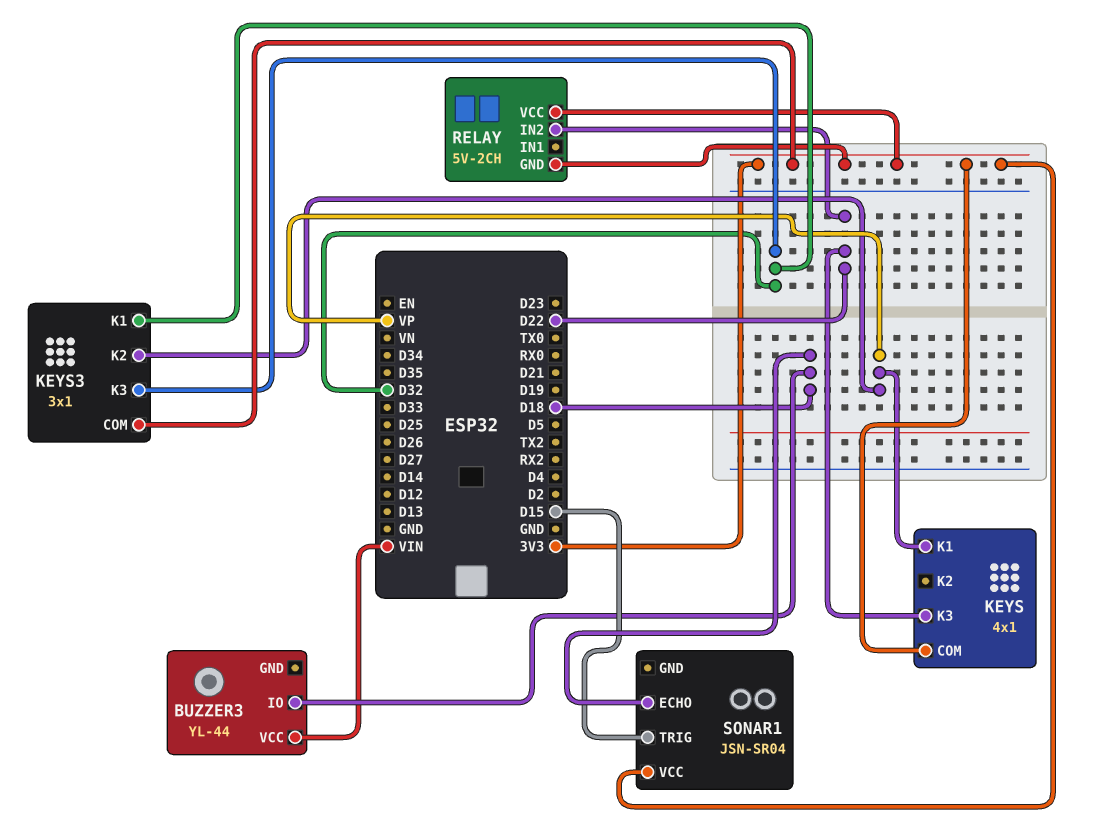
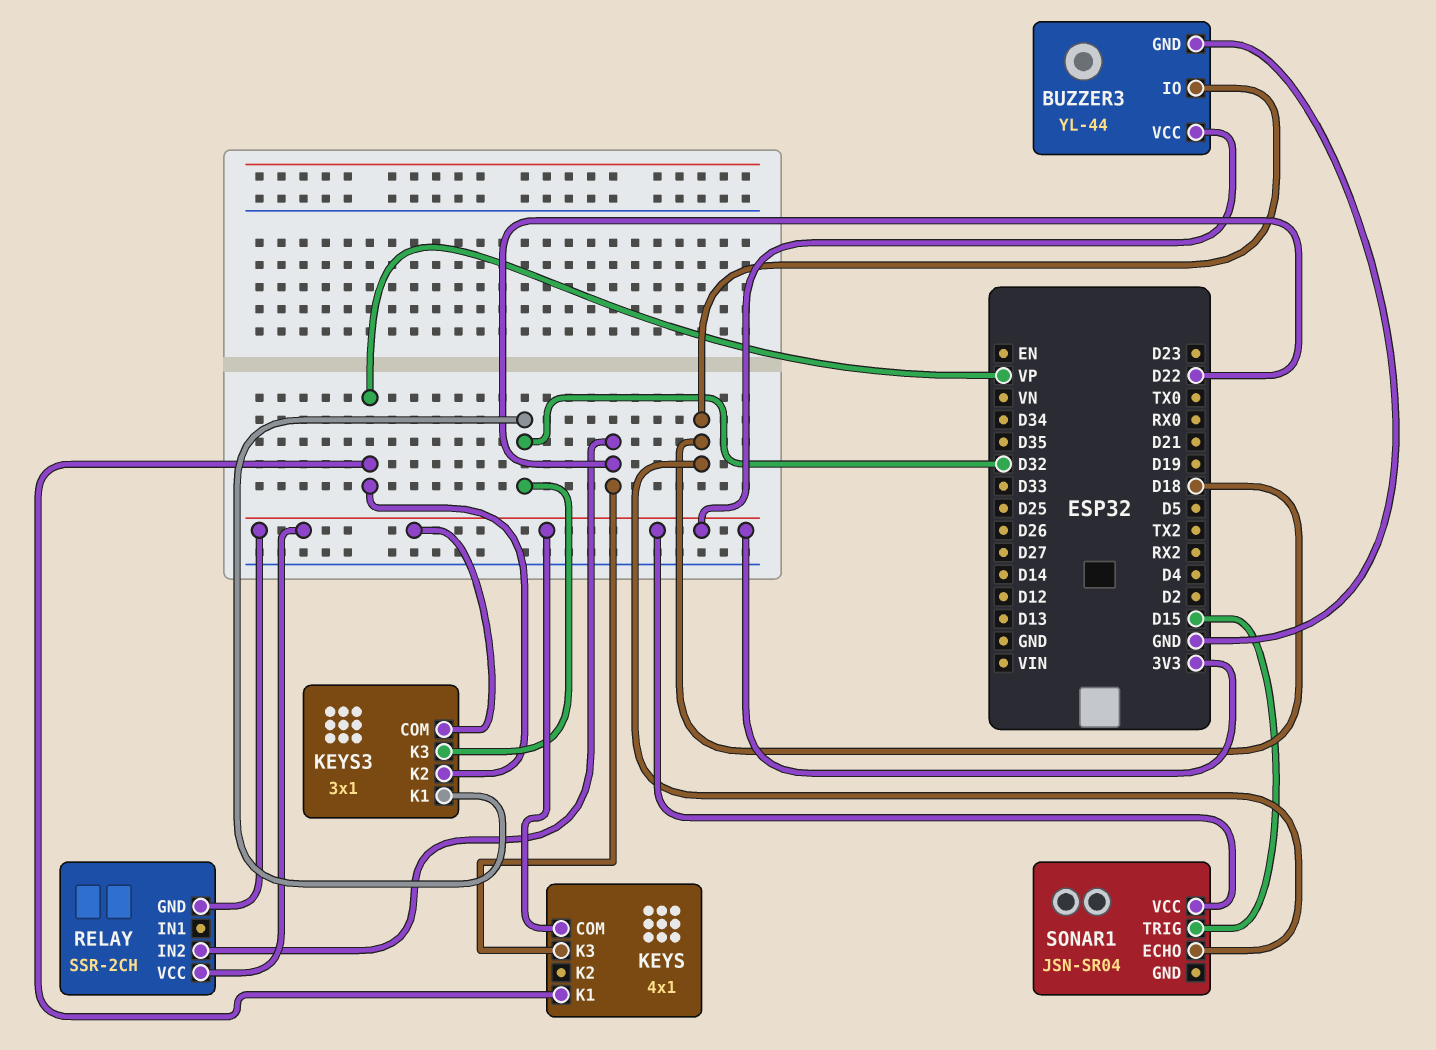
BUZZER3 pin GND: none -> GND
BUZZER3 pin VCC: VIN -> 3V3
RELAY: 5V-2CH -> SSR-2CH

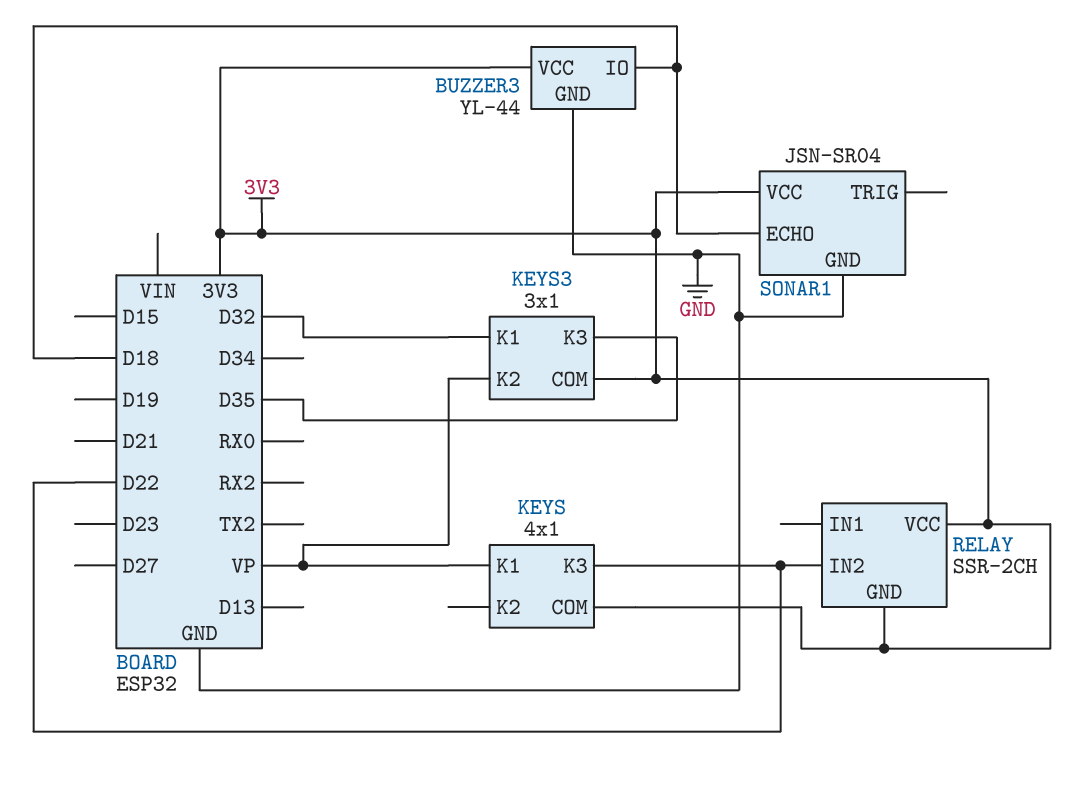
KEYS3 pin K3: D32 -> D35
SONAR1 pin GND: none -> GND
SONAR1 pin TRIG: D15 -> none

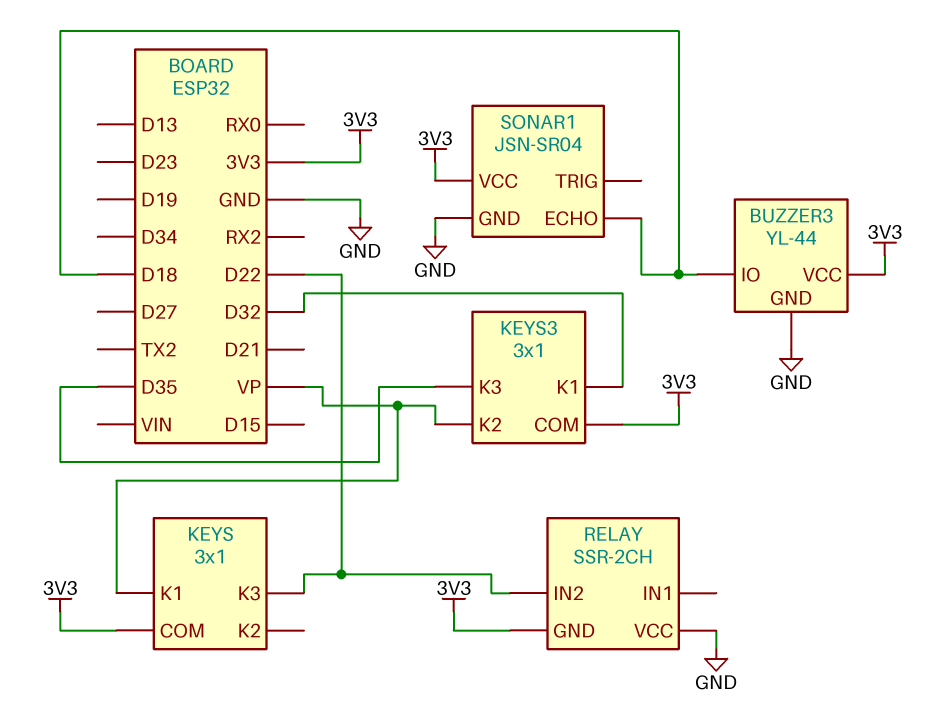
KEYS: 4x1 -> 3x1
RELAY pin VCC: 3V3 -> GND

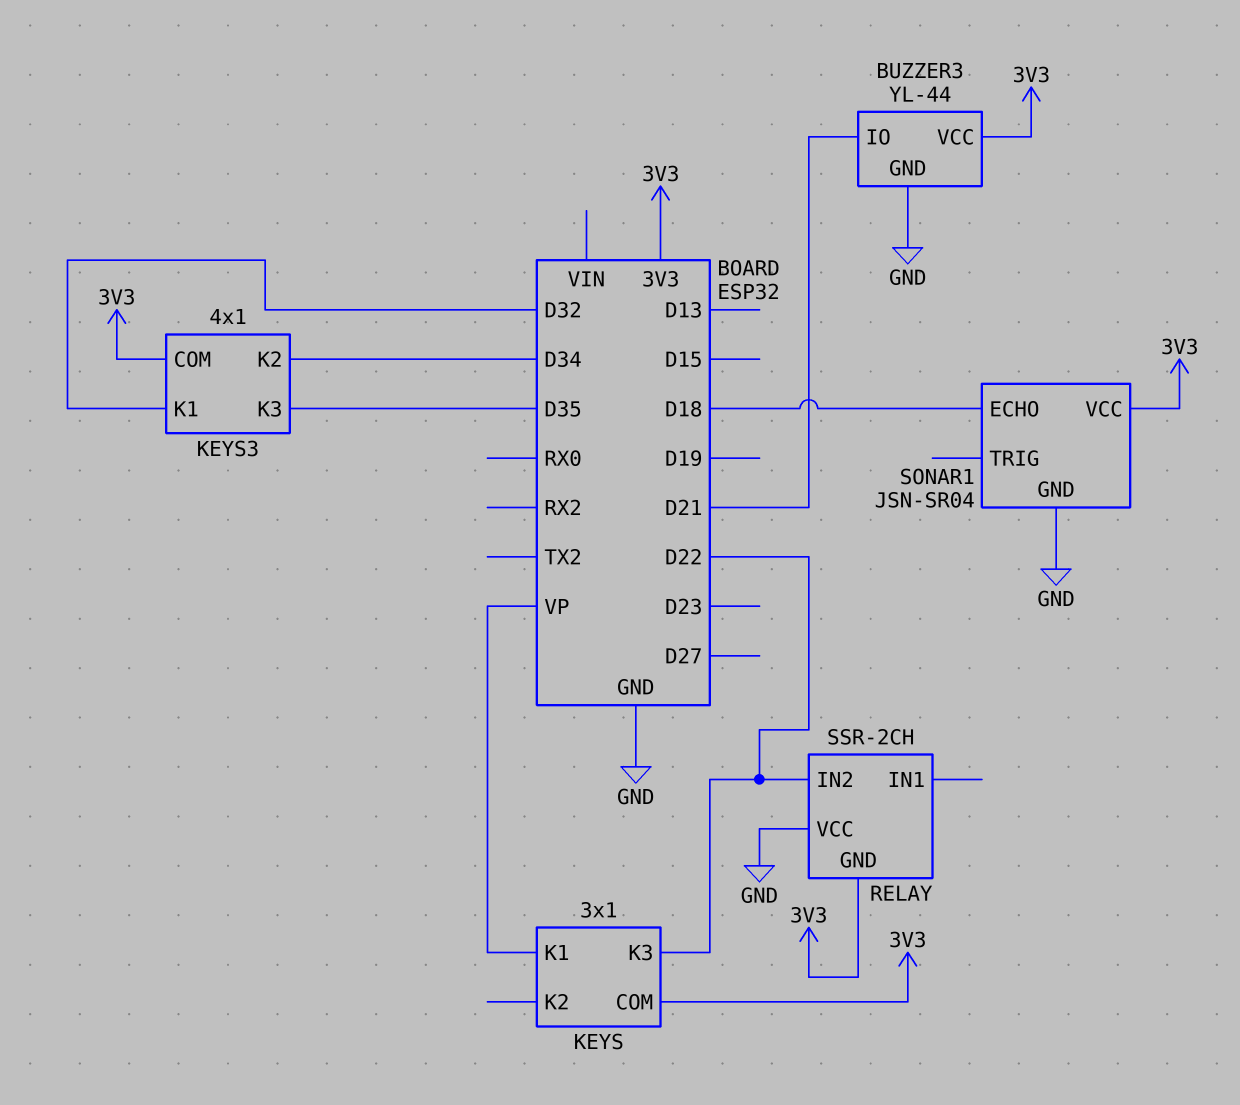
BUZZER3 pin IO: D18 -> D21
KEYS3: 3x1 -> 4x1
KEYS3 pin K2: VP -> D34

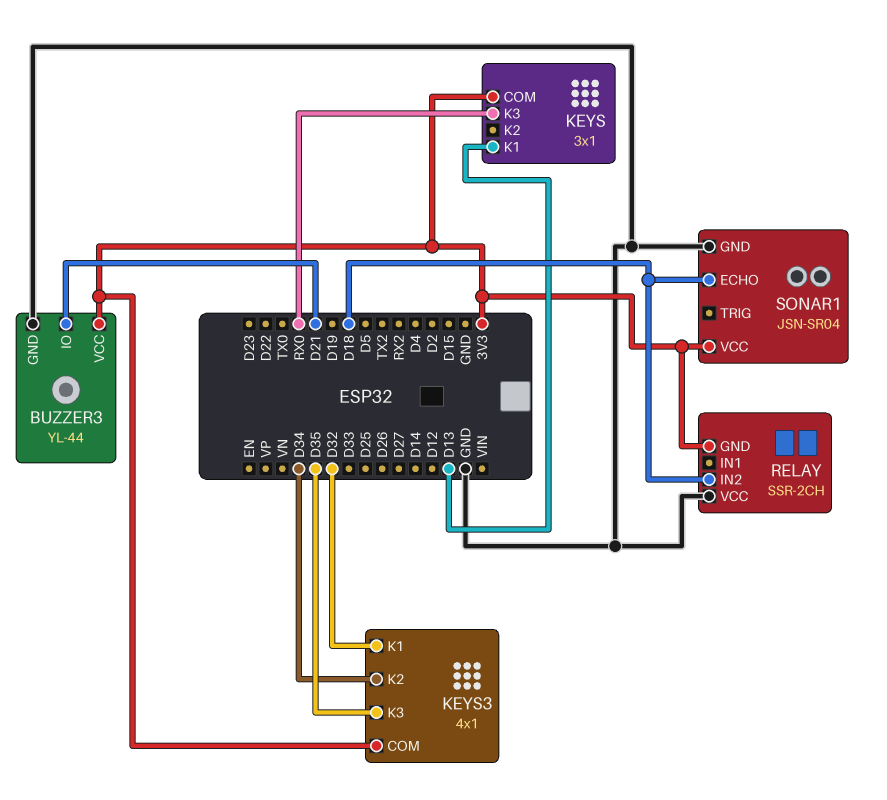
KEYS pin K1: VP -> D13
KEYS pin K3: D22 -> RX0
RELAY pin IN2: D22 -> D18

